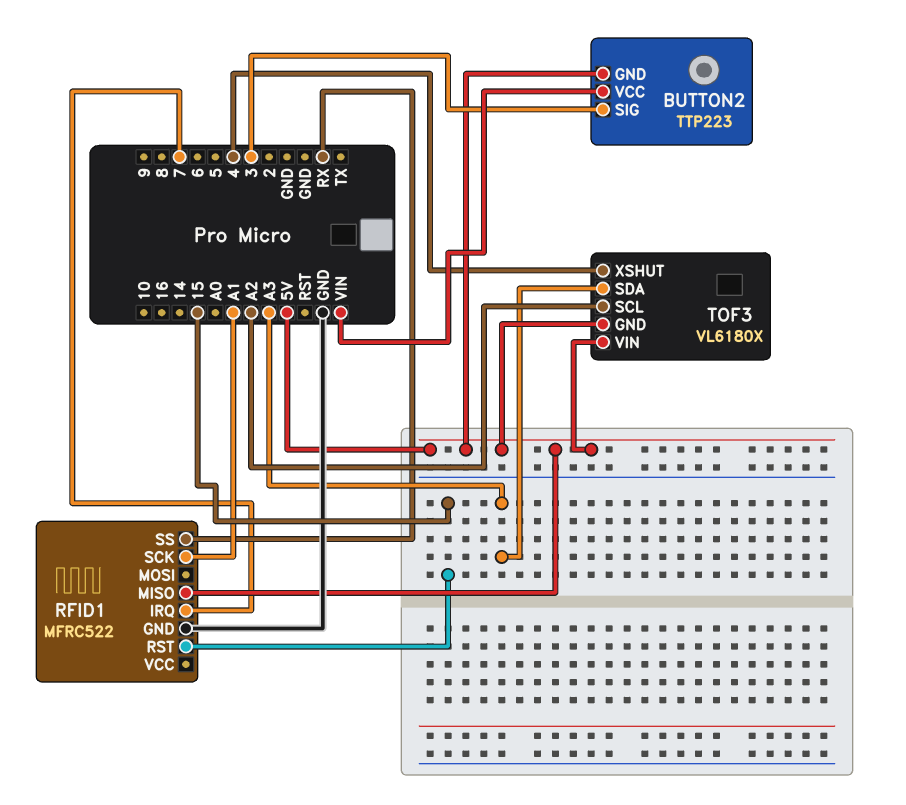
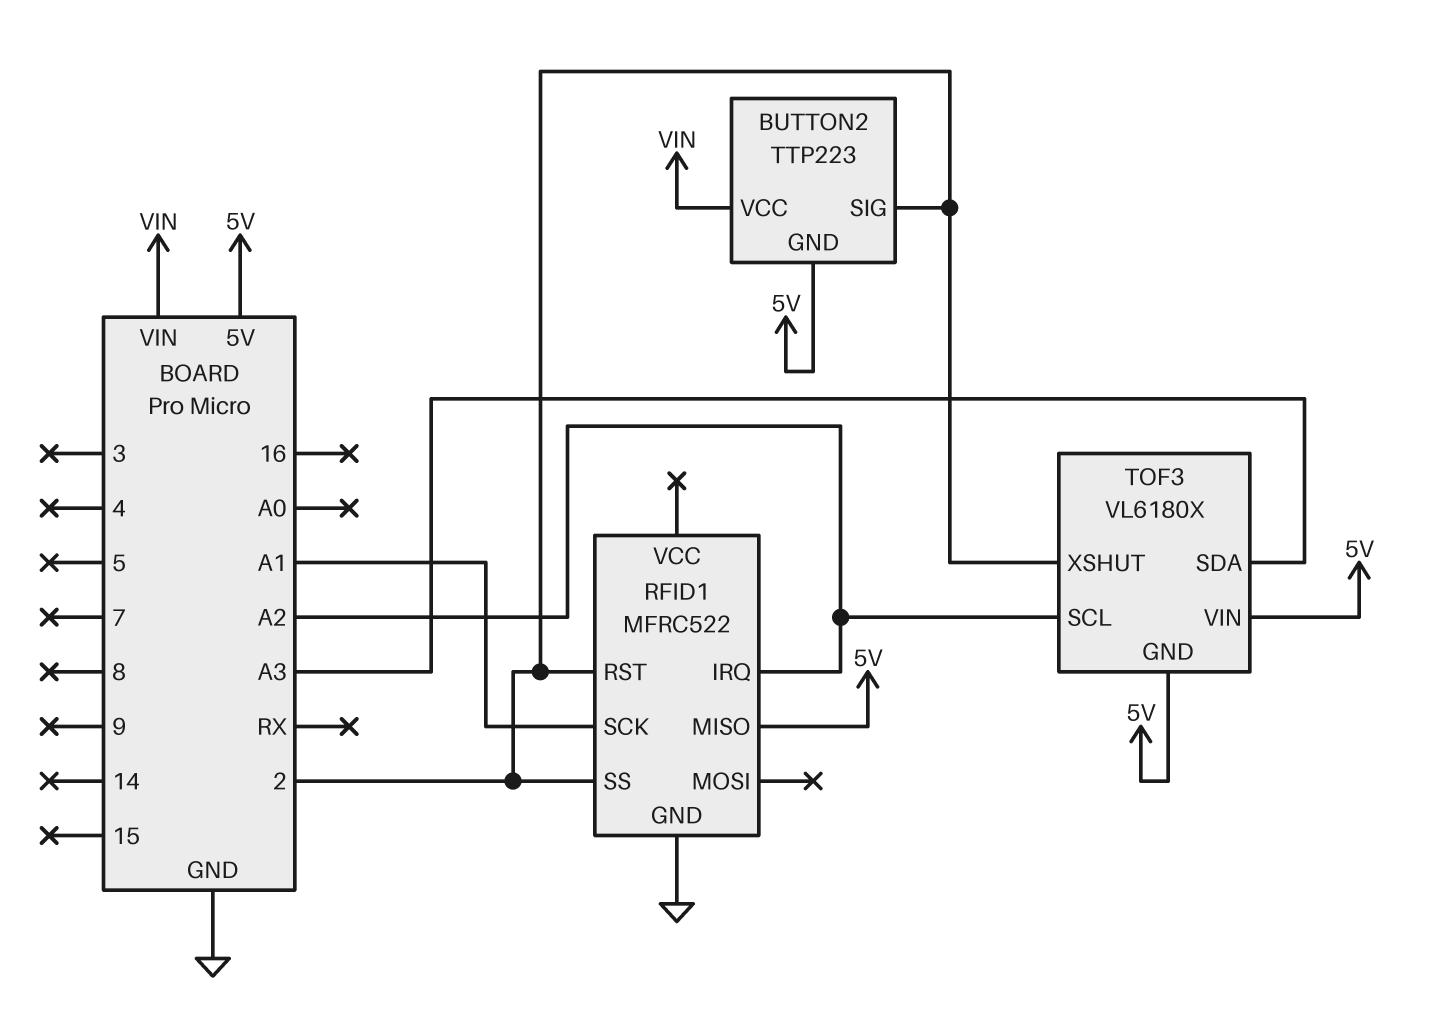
BUTTON2 pin SIG: 3 -> 2
RFID1 pin IRQ: 7 -> A2
RFID1 pin RST: 15 -> 2
RFID1 pin SS: RX -> 2
TOF3 pin XSHUT: 4 -> 2

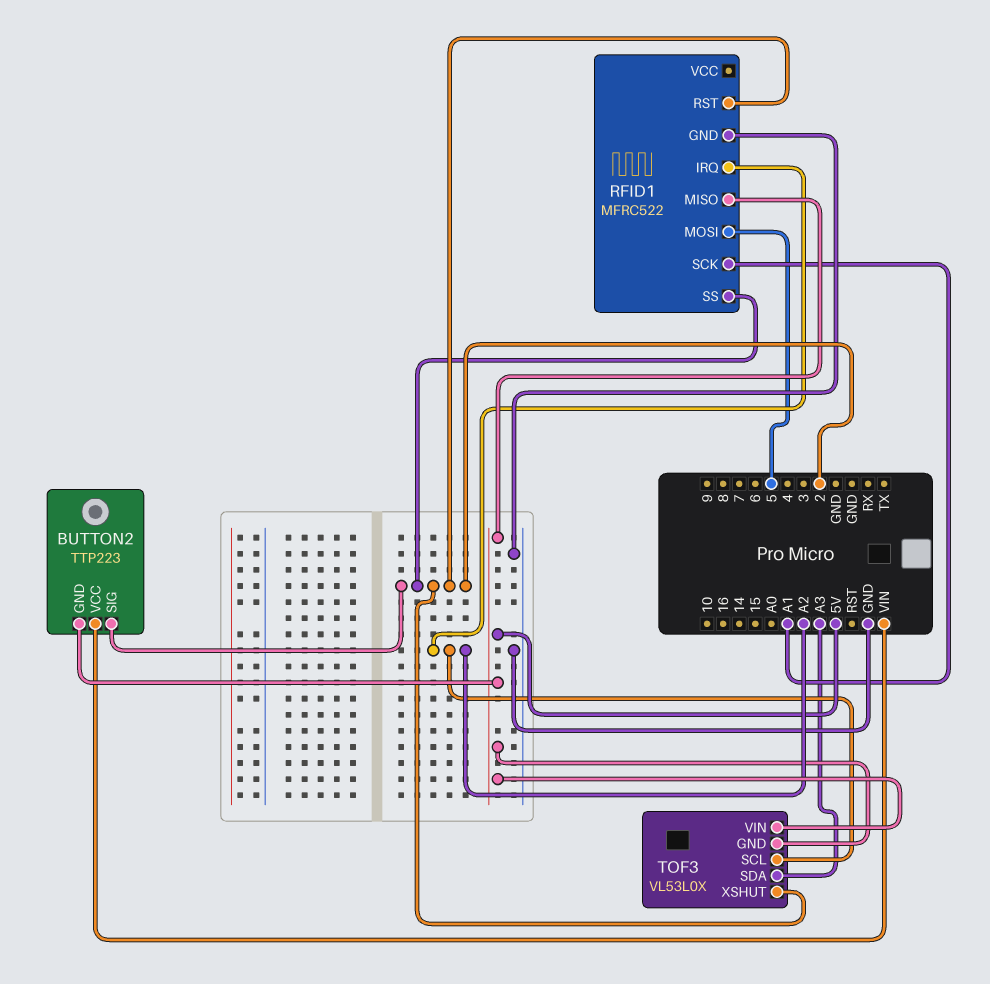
RFID1 pin MOSI: none -> 5
TOF3: VL6180X -> VL53L0X

